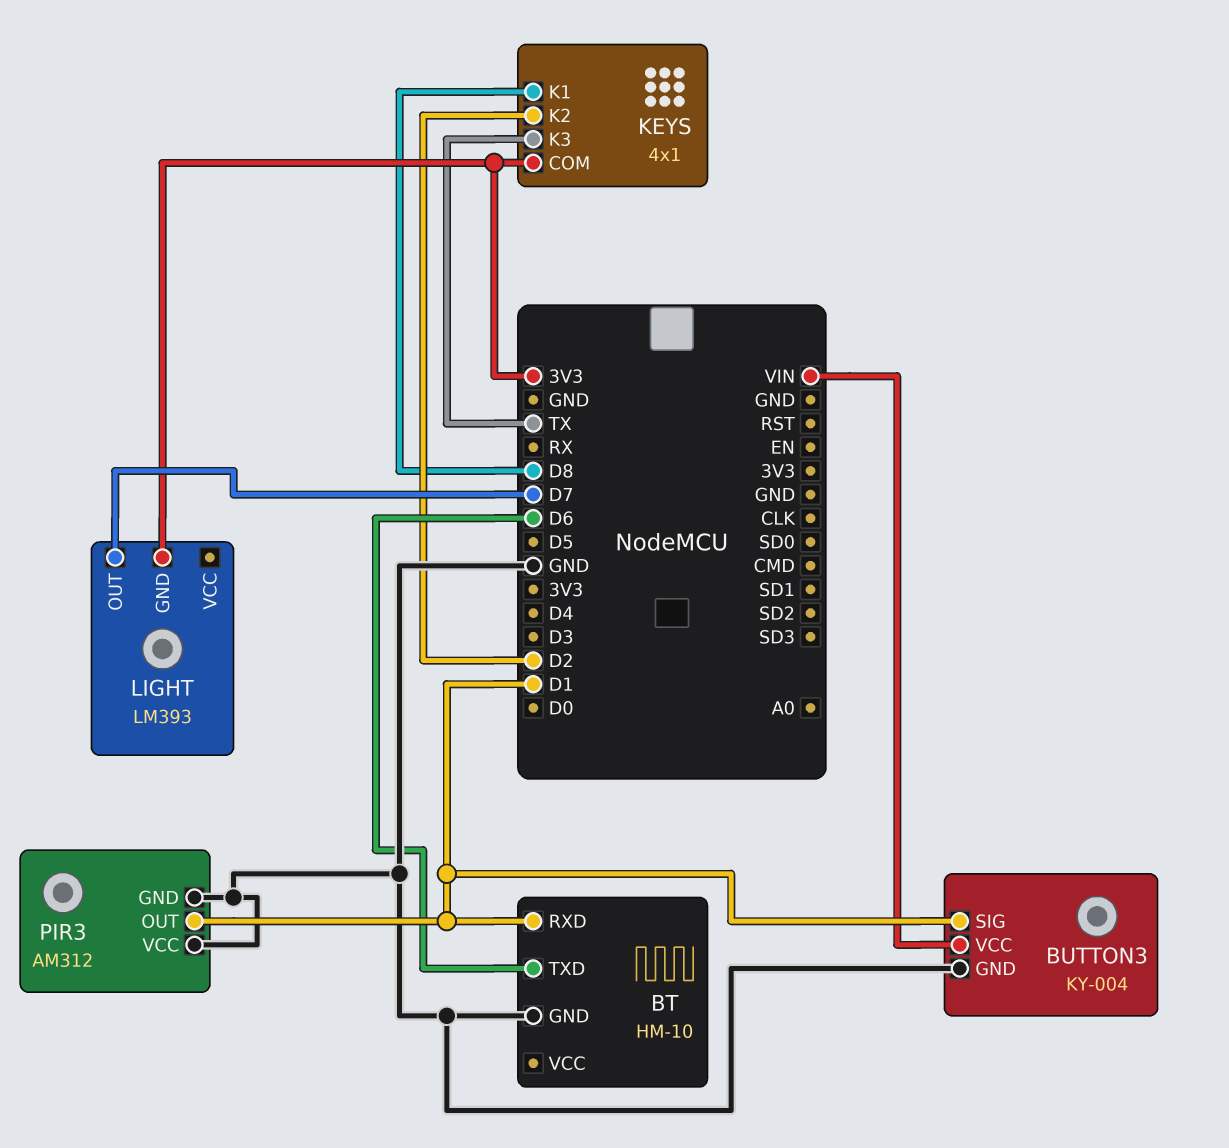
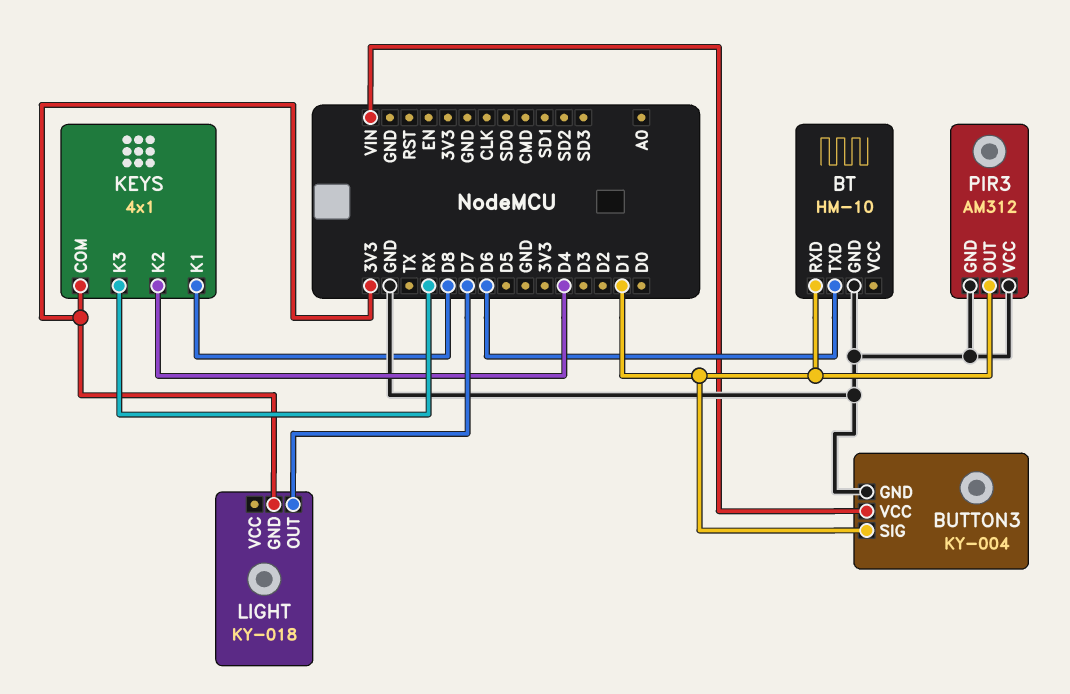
KEYS pin K2: D2 -> D4
KEYS pin K3: TX -> RX
LIGHT: LM393 -> KY-018

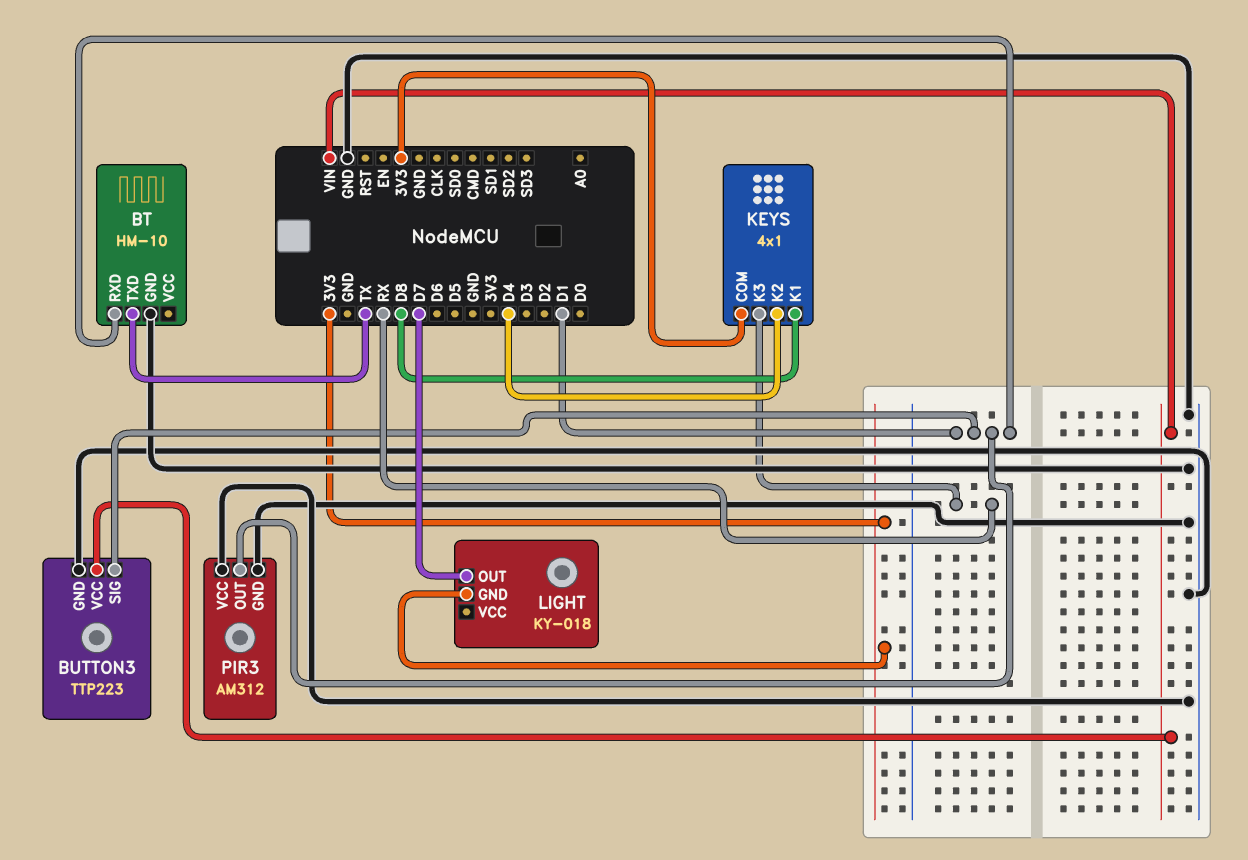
BT pin TXD: D6 -> TX
BUTTON3: KY-004 -> TTP223

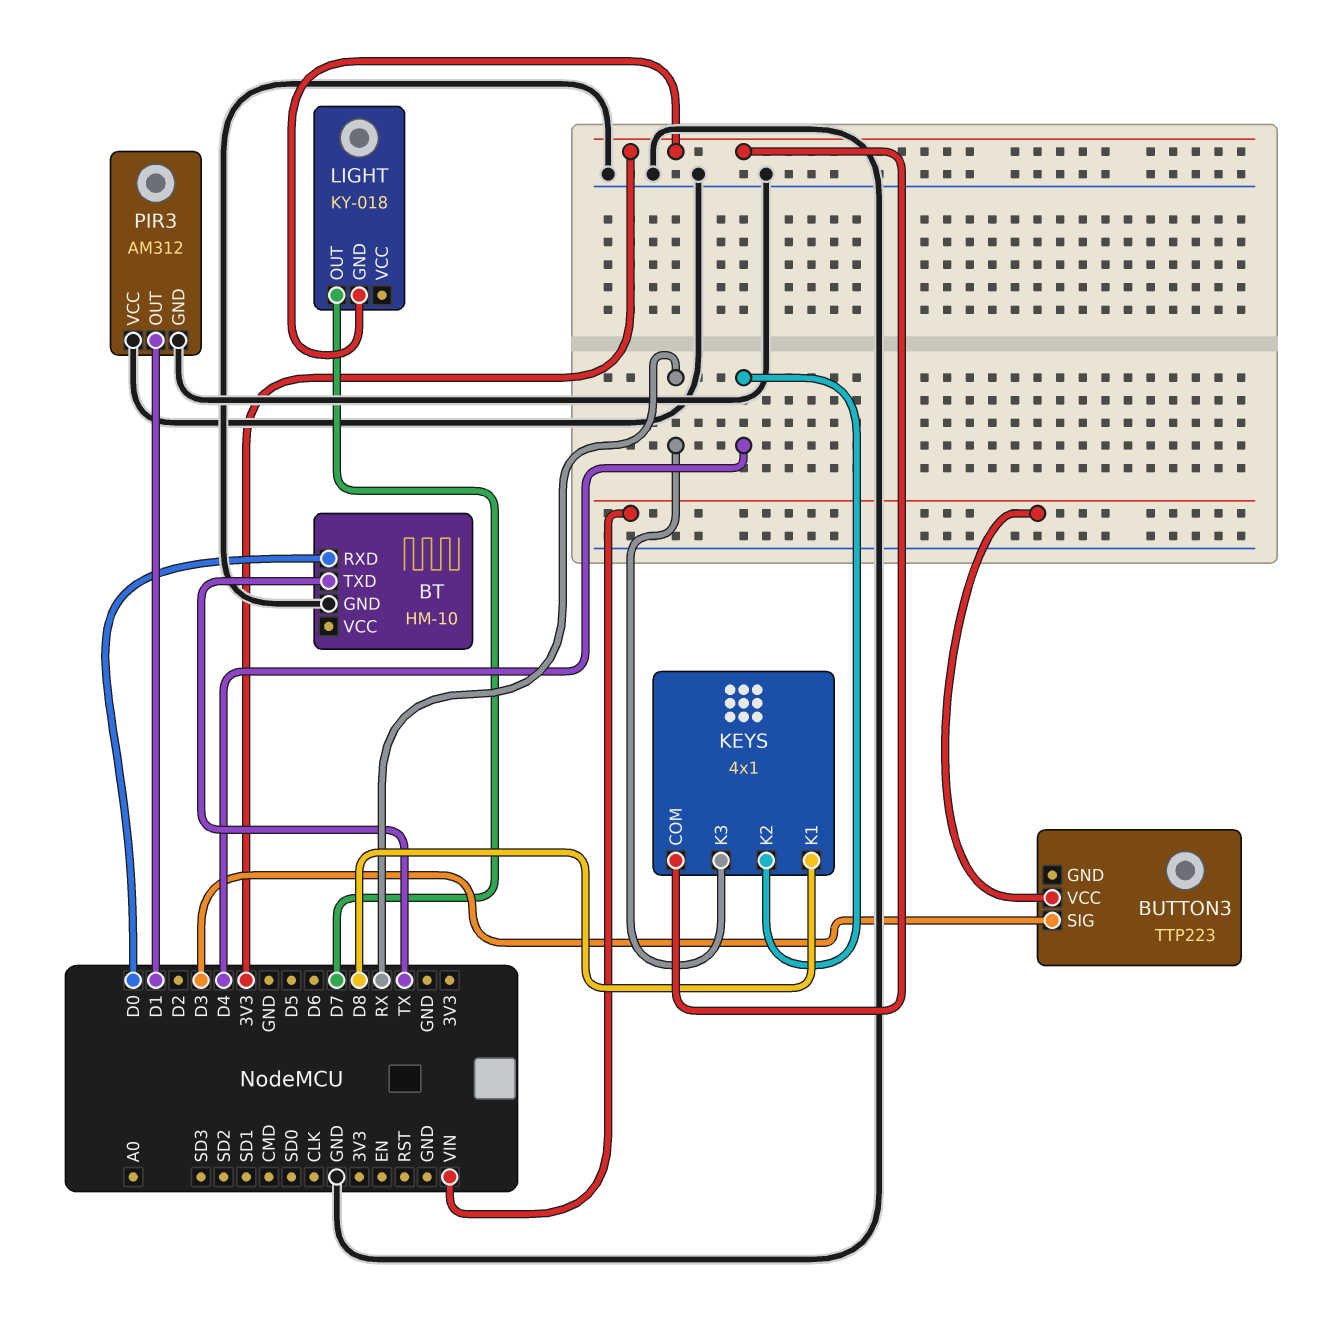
BT pin RXD: D1 -> D0
BUTTON3 pin GND: GND -> none
BUTTON3 pin SIG: D1 -> D3

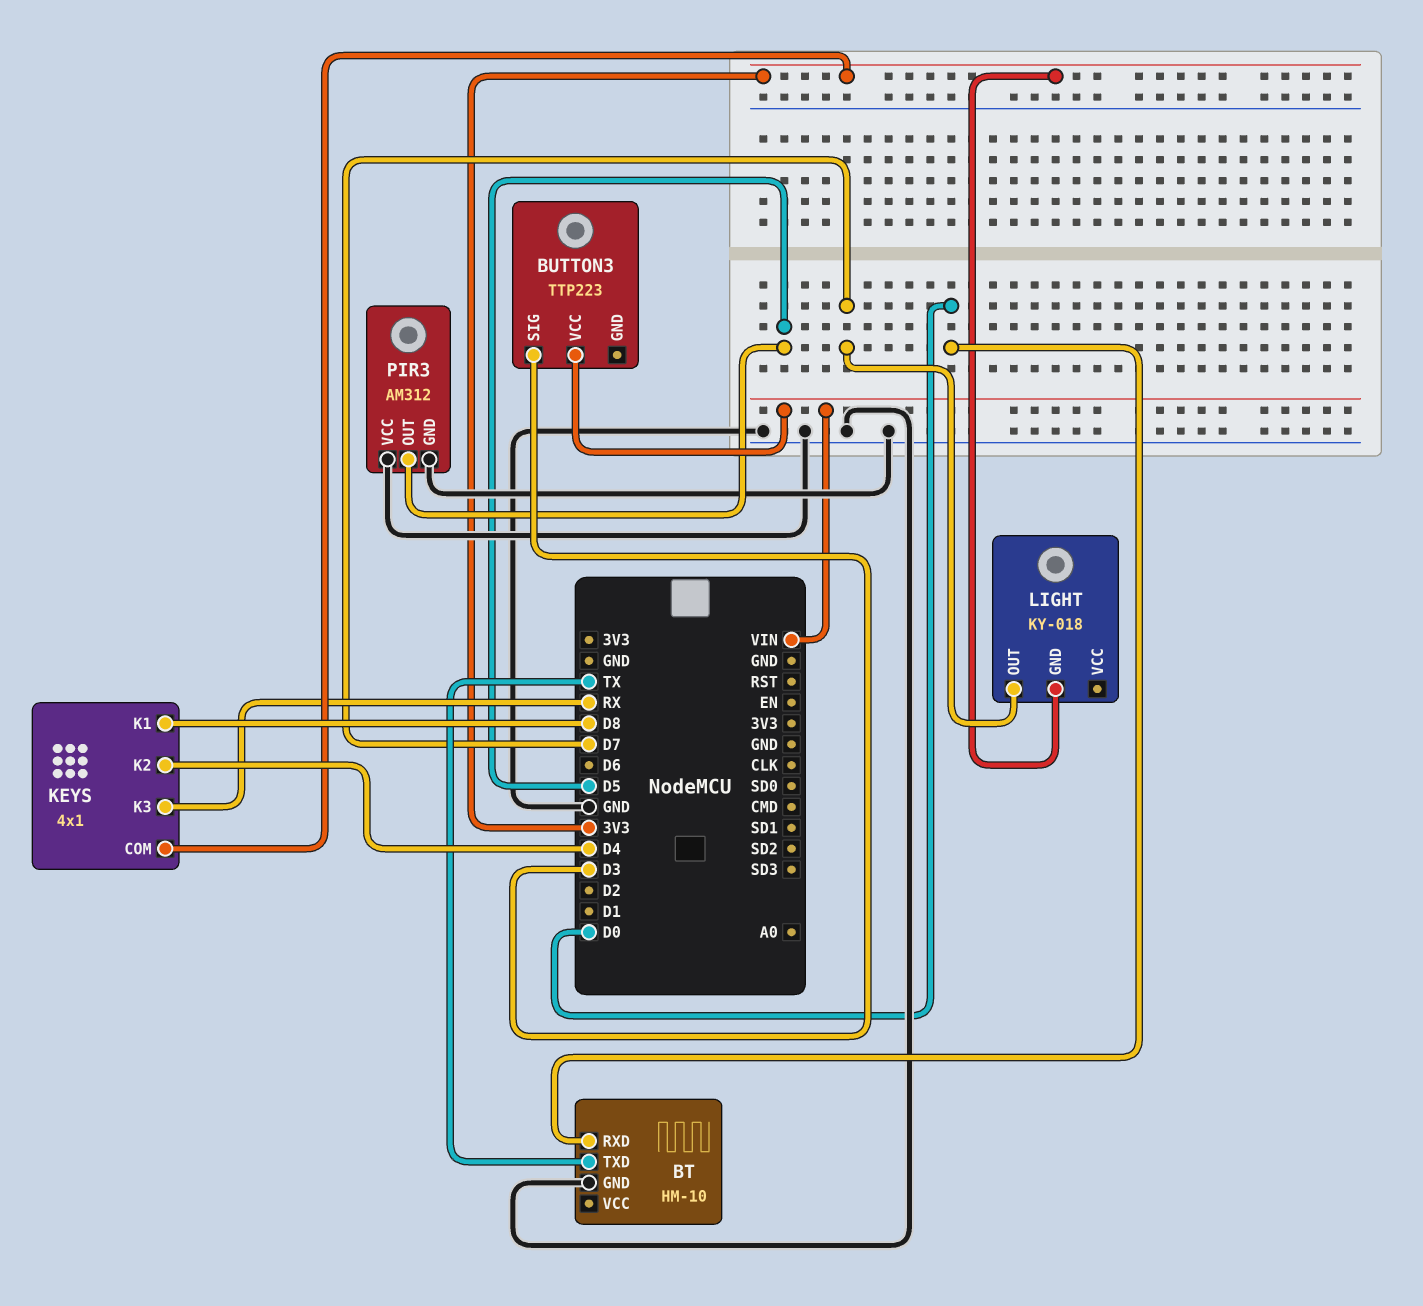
PIR3 pin OUT: D1 -> D5

